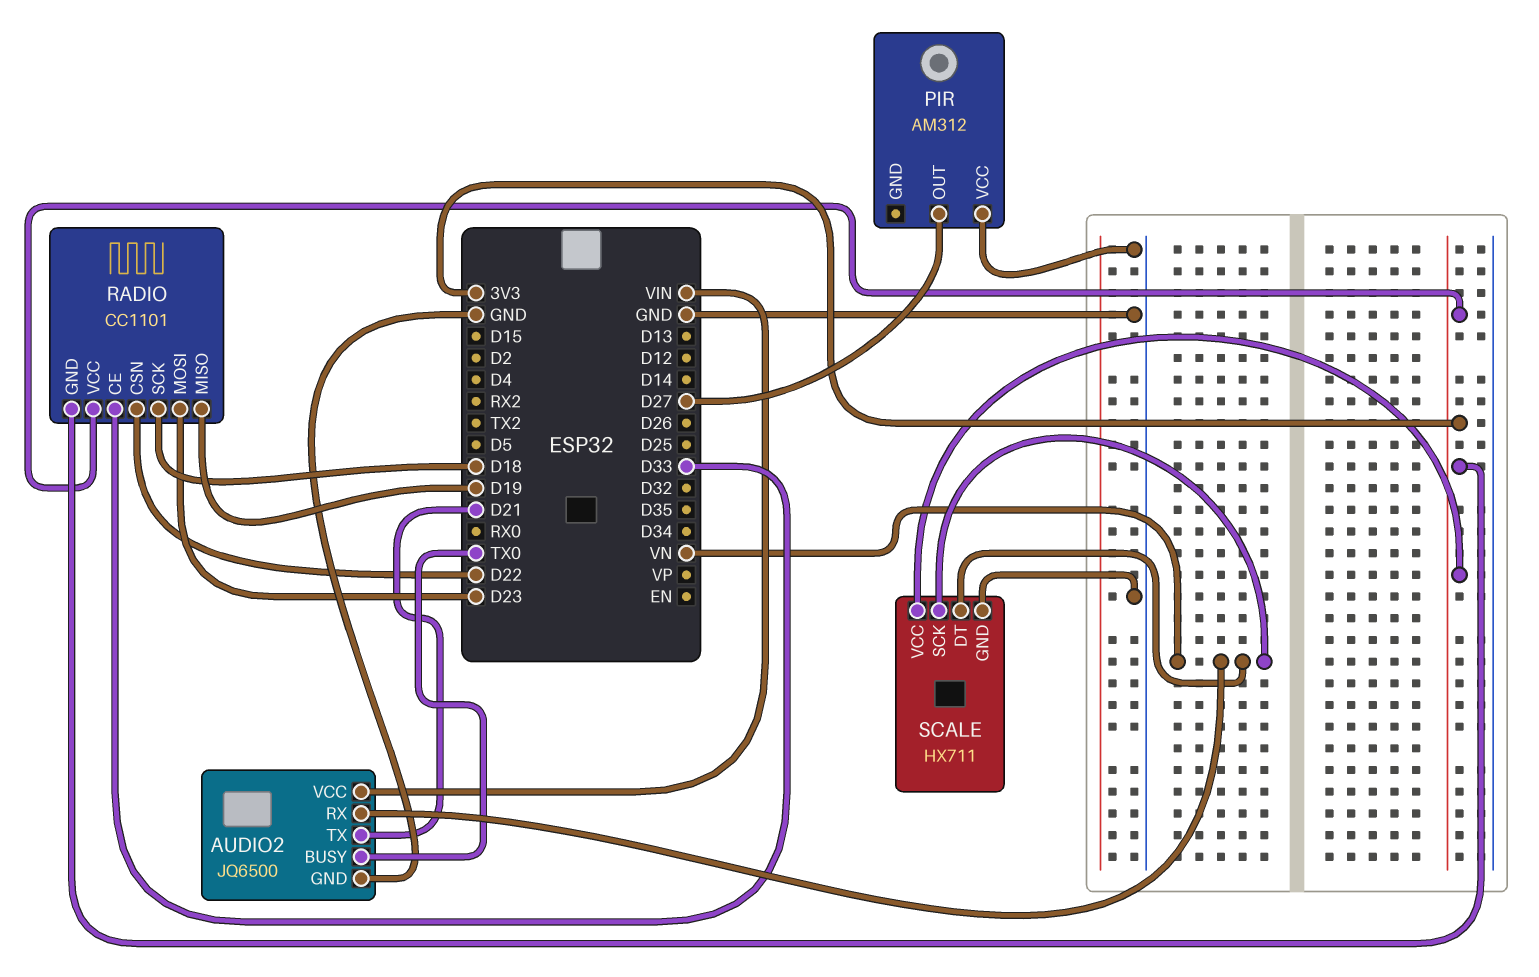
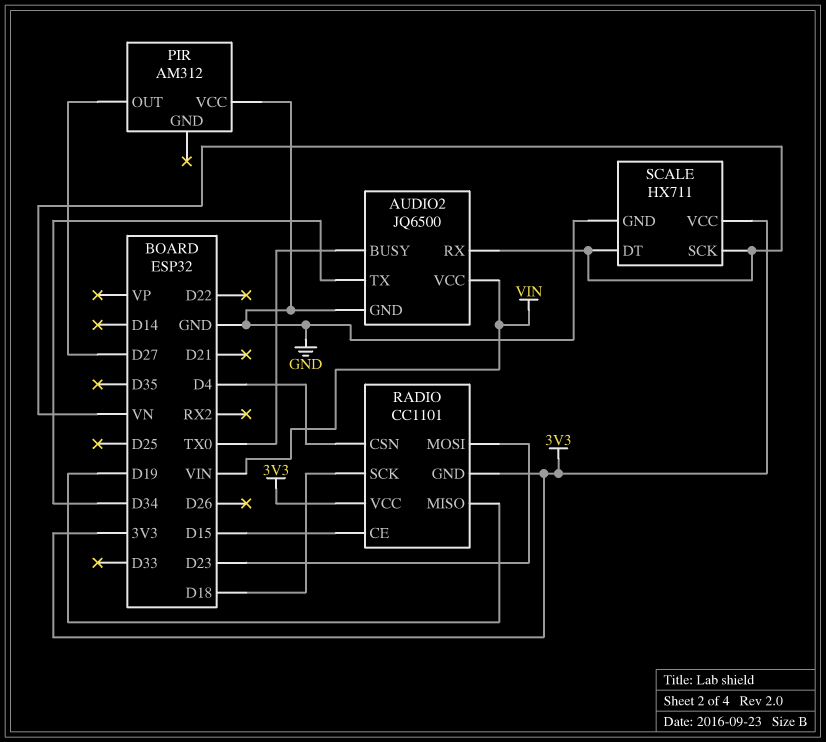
AUDIO2 pin TX: D21 -> D34
RADIO pin CE: D33 -> D15
RADIO pin CSN: D22 -> D4

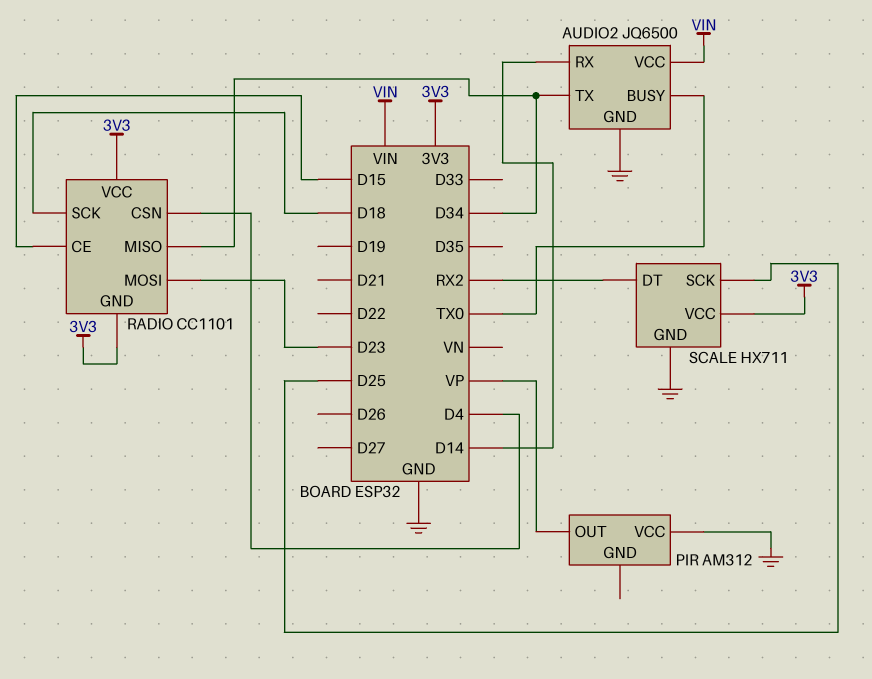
AUDIO2 pin RX: VN -> D14
PIR pin OUT: D27 -> VP
RADIO pin MISO: D19 -> D34
SCALE pin DT: VN -> RX2
SCALE pin SCK: VN -> D25

